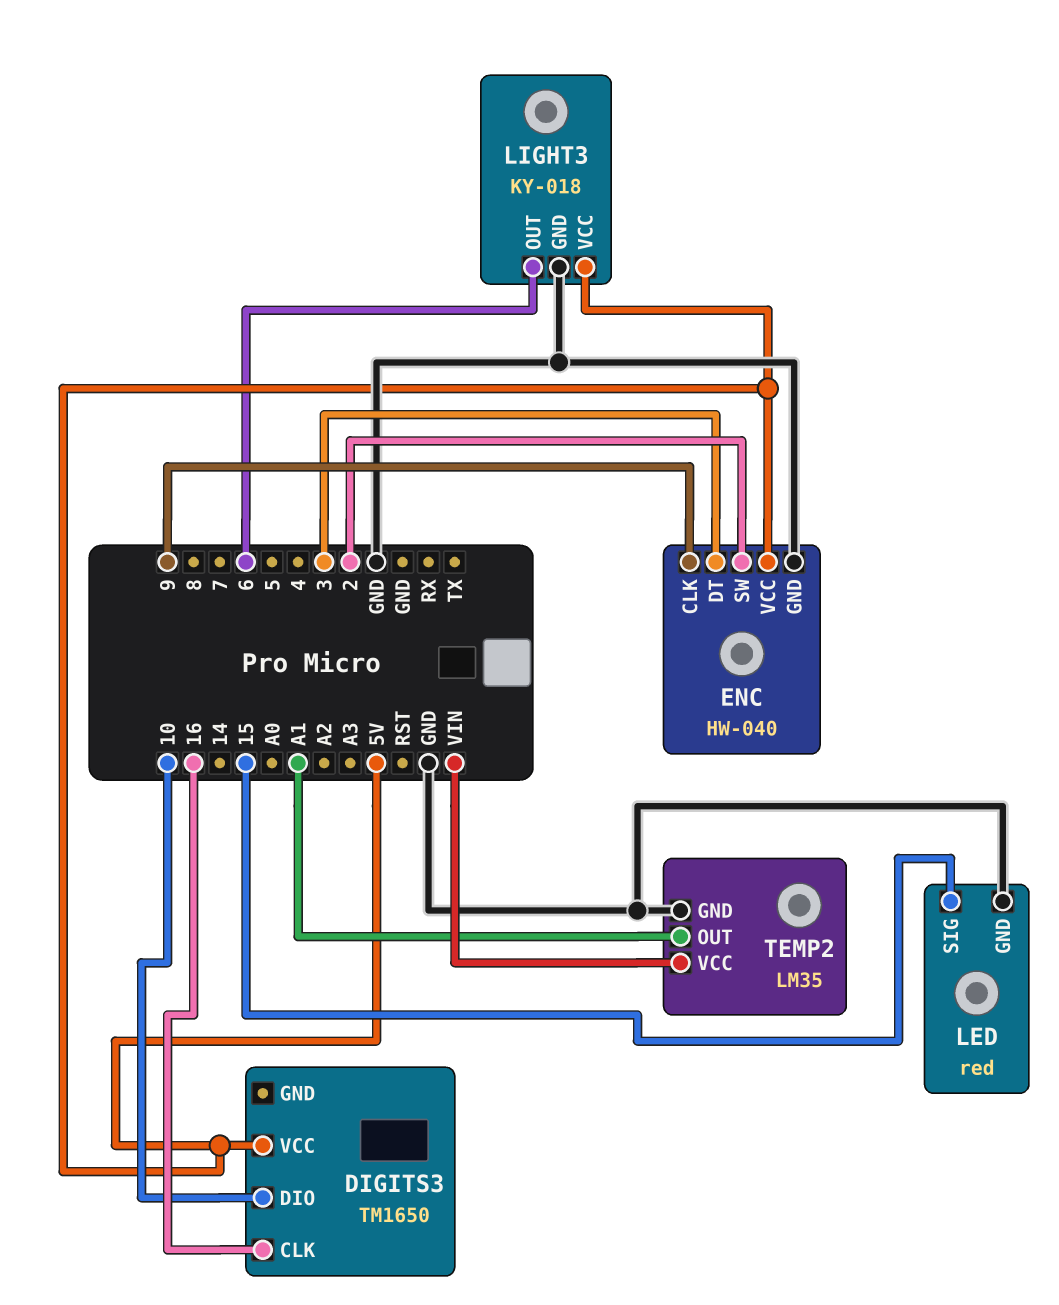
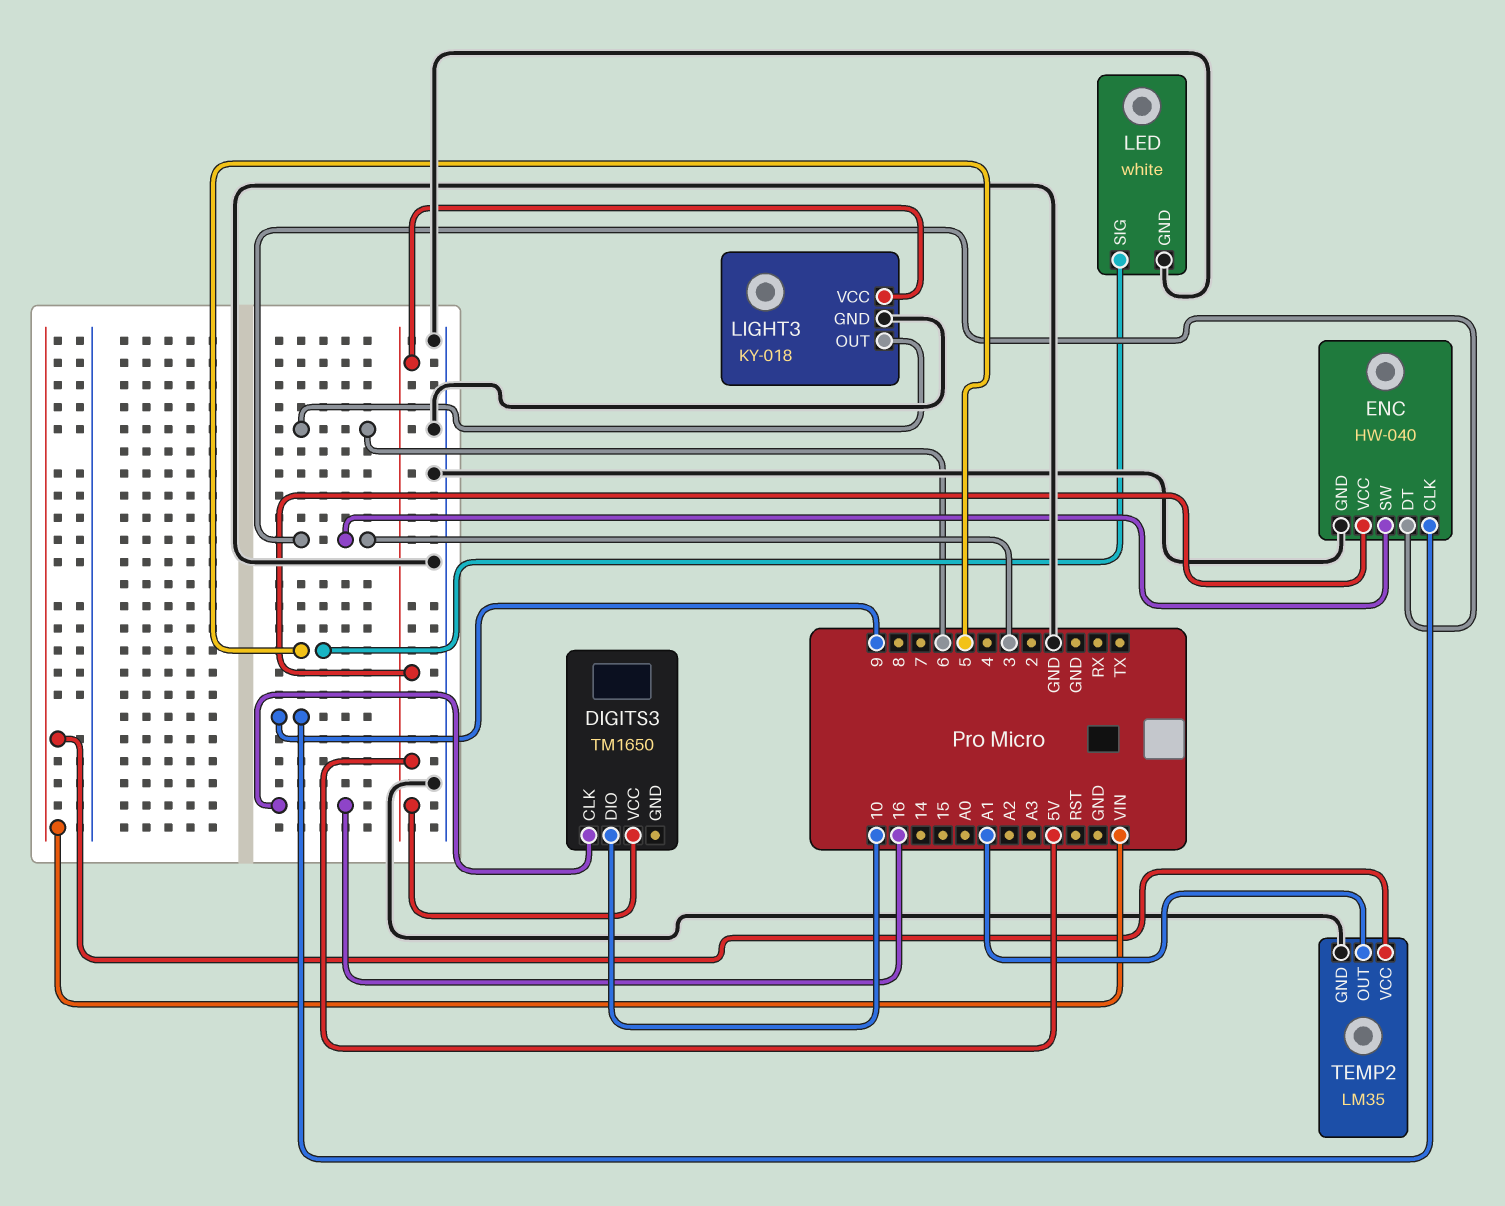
ENC pin SW: 2 -> 3
LED: red -> white
LED pin SIG: 15 -> 5

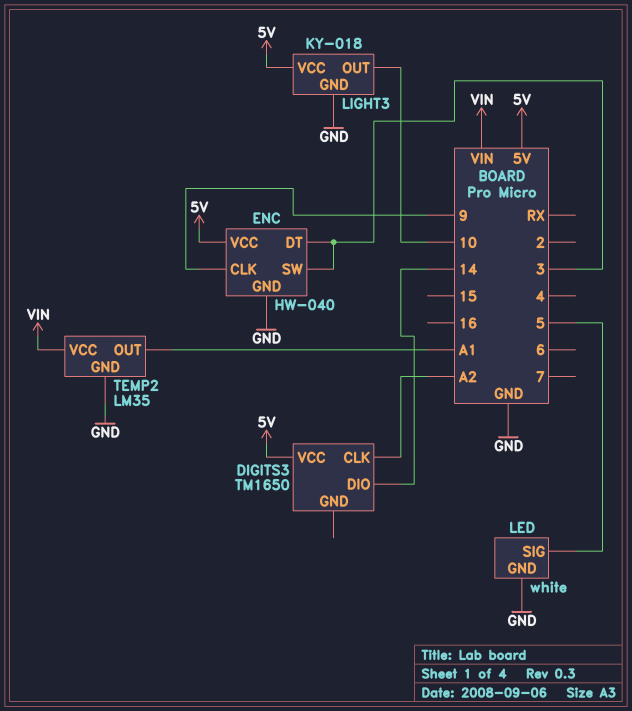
DIGITS3 pin CLK: 16 -> A2
DIGITS3 pin DIO: 10 -> 14
LIGHT3 pin OUT: 6 -> 10

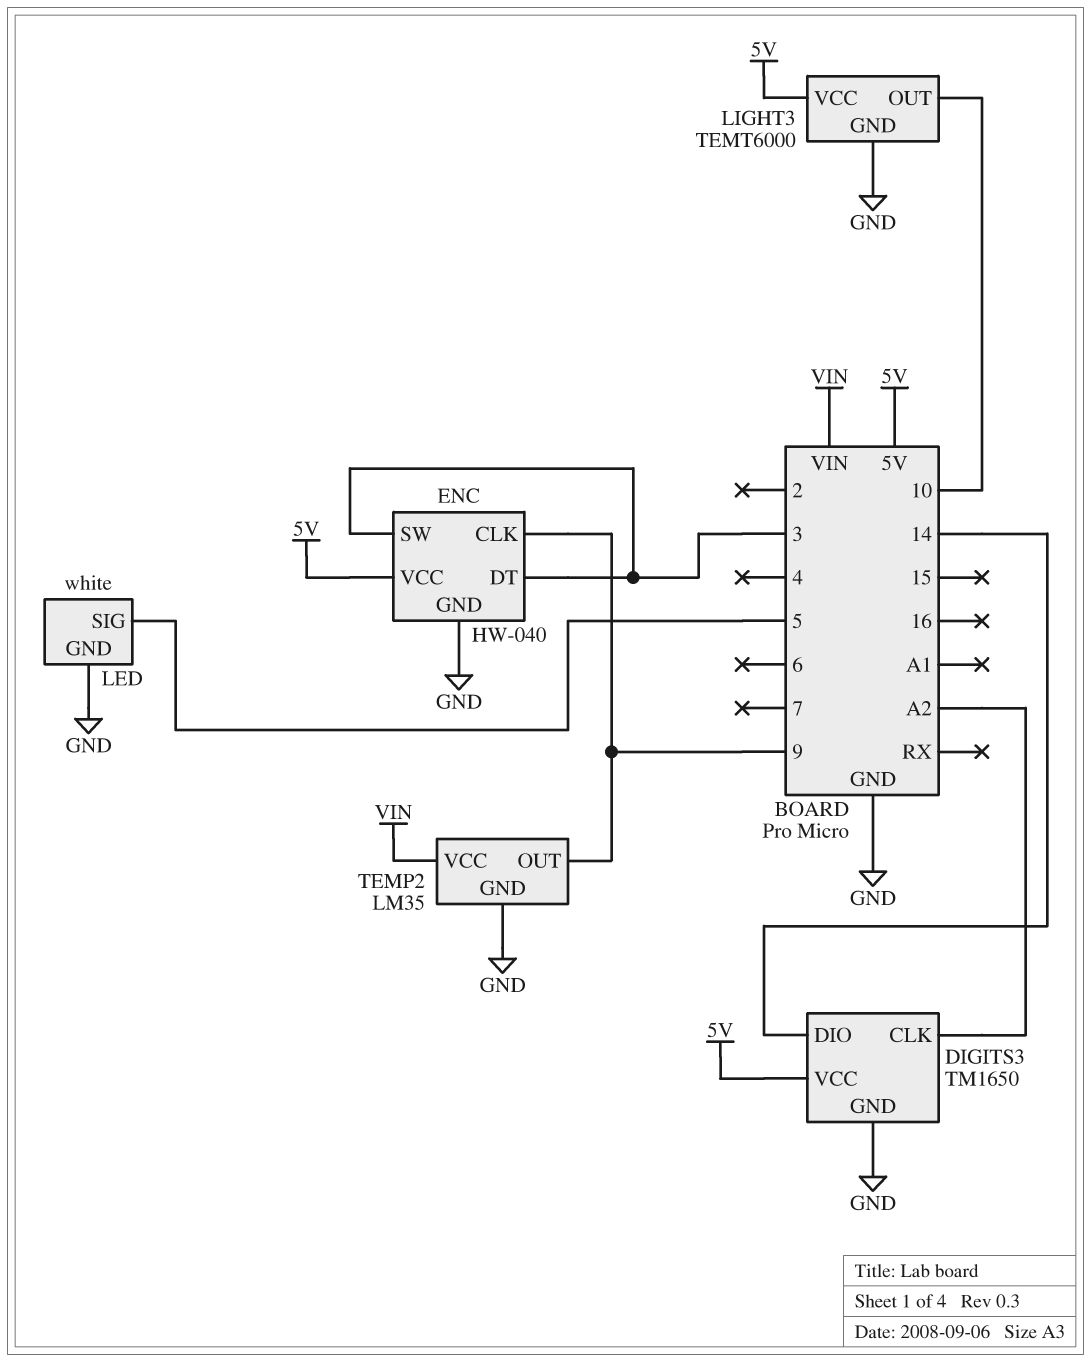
DIGITS3 pin GND: none -> GND
LIGHT3: KY-018 -> TEMT6000
TEMP2 pin OUT: A1 -> 9

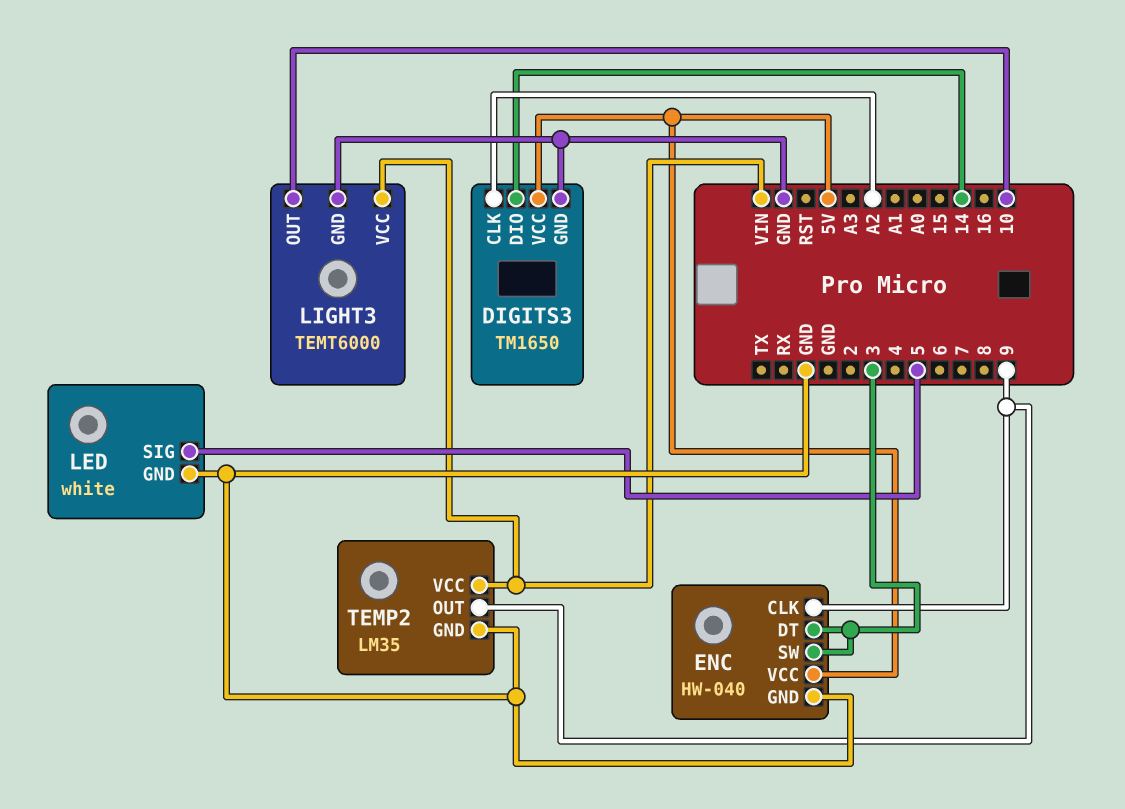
LIGHT3 pin VCC: 5V -> VIN

